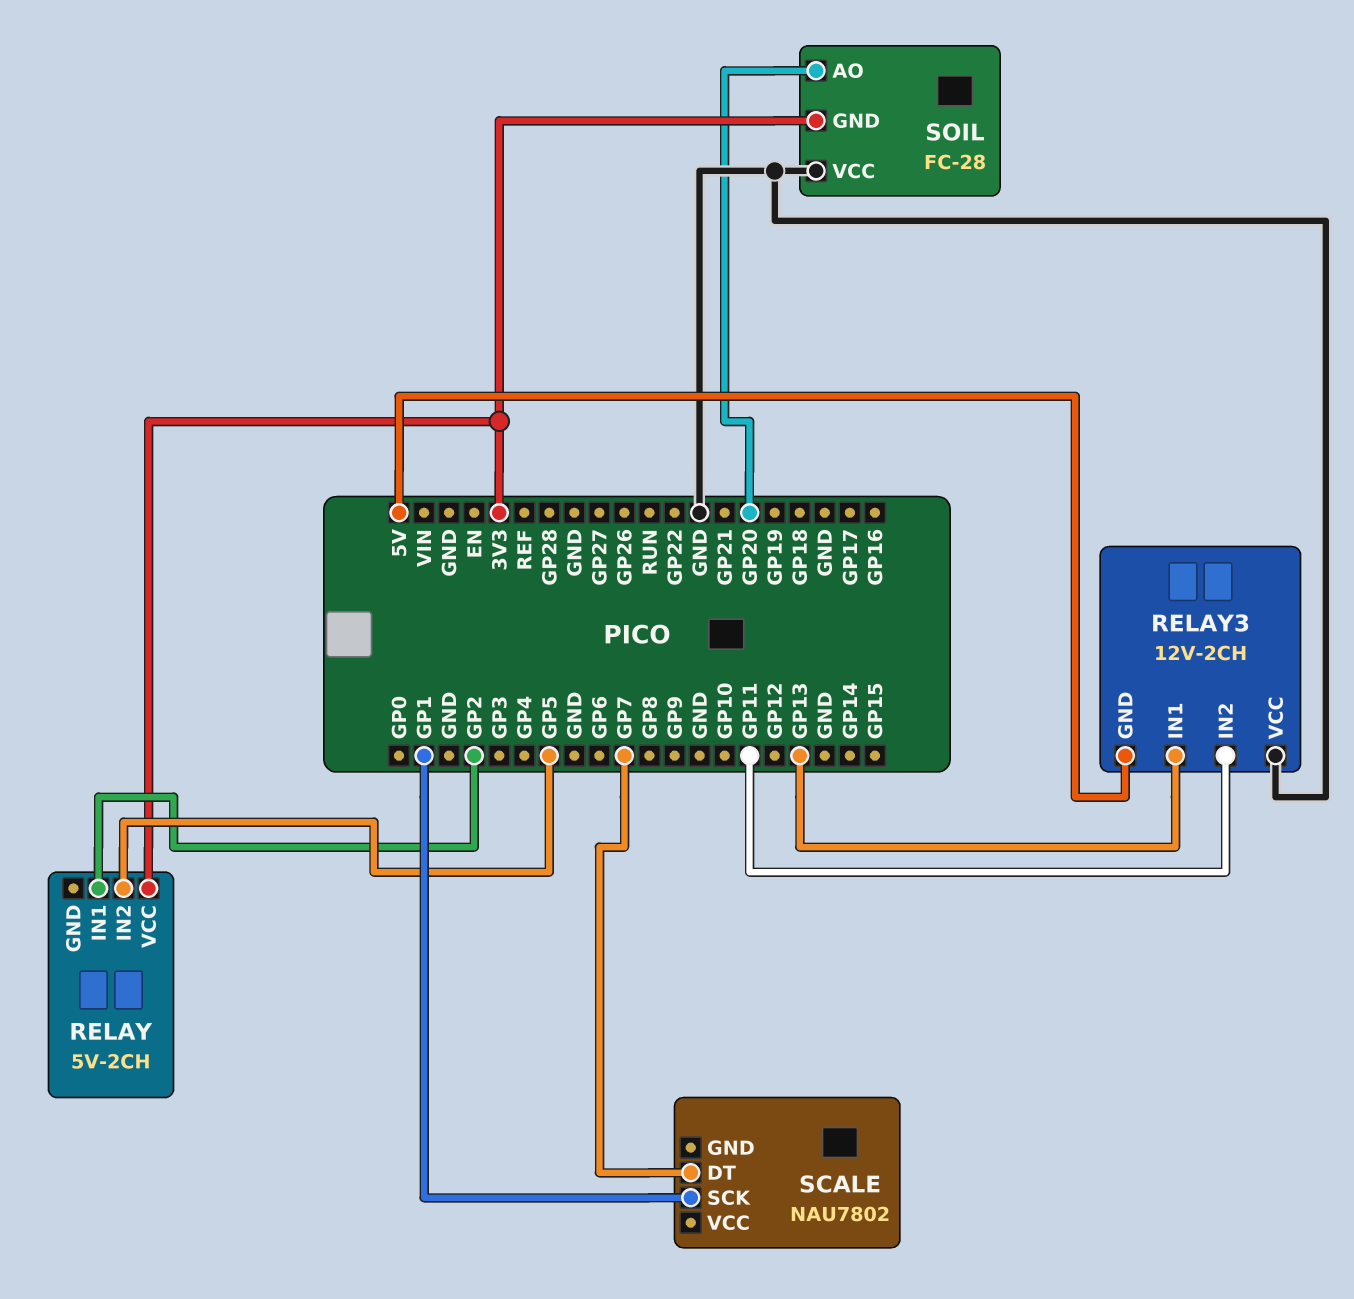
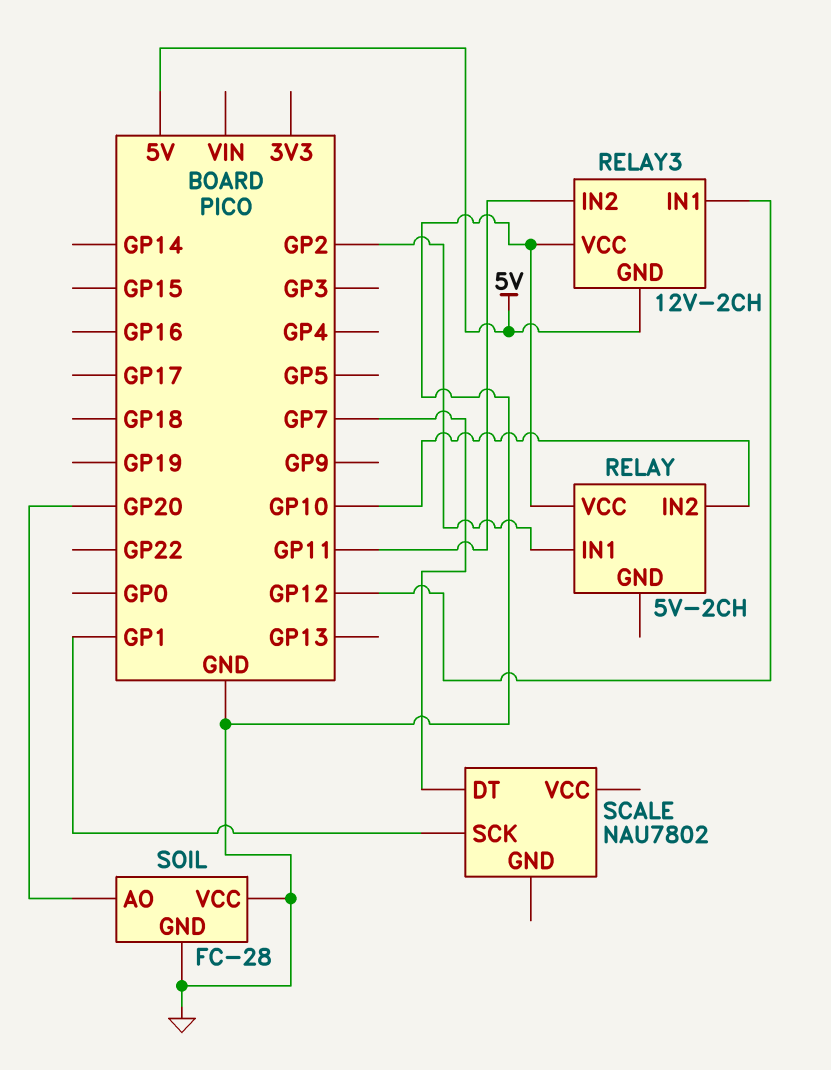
RELAY pin IN2: GP5 -> GP10
RELAY pin VCC: 3V3 -> GND
RELAY3 pin IN1: GP13 -> GP12
SOIL pin GND: 3V3 -> GND

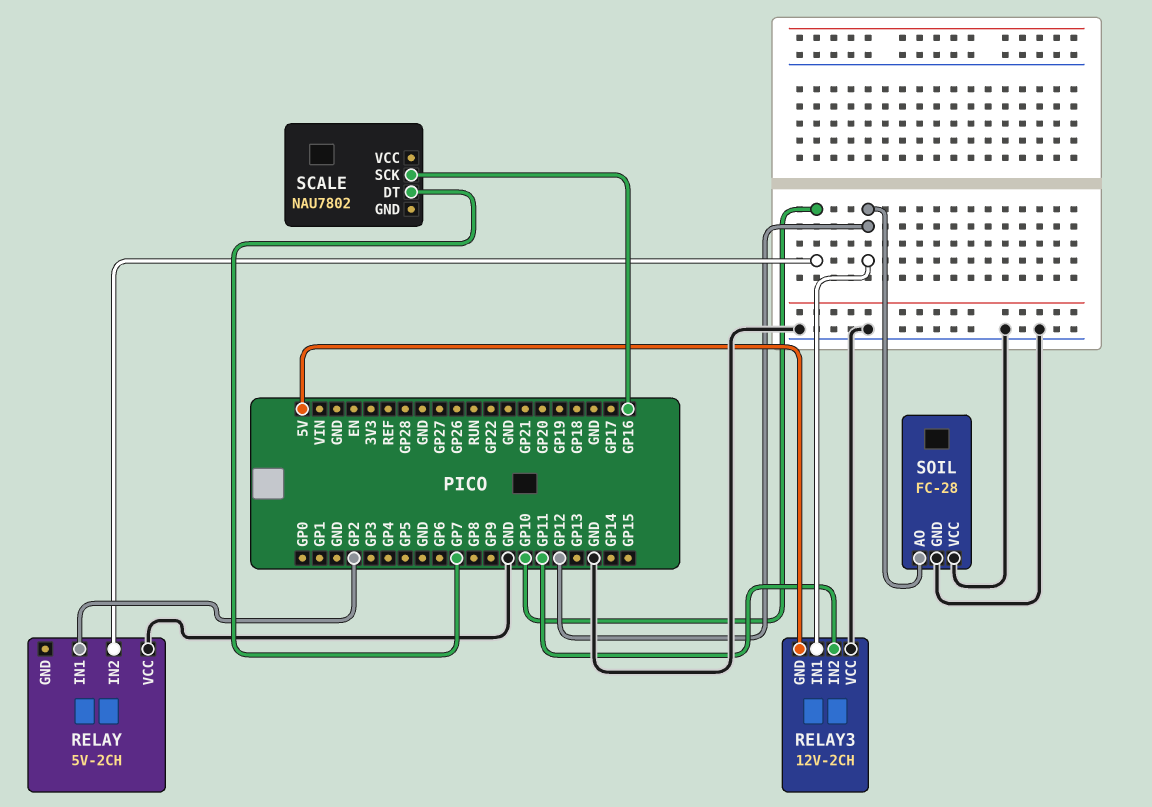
SCALE pin SCK: GP1 -> GP16
SOIL pin AO: GP20 -> GP12

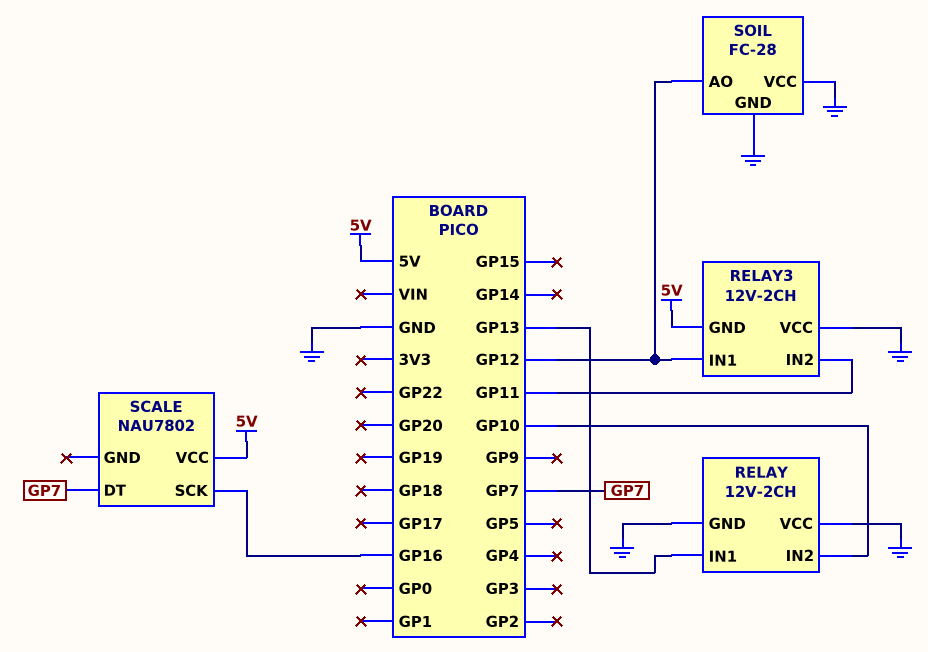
RELAY: 5V-2CH -> 12V-2CH
RELAY pin GND: none -> GND
RELAY pin IN1: GP2 -> GP13
SCALE pin VCC: none -> 5V

